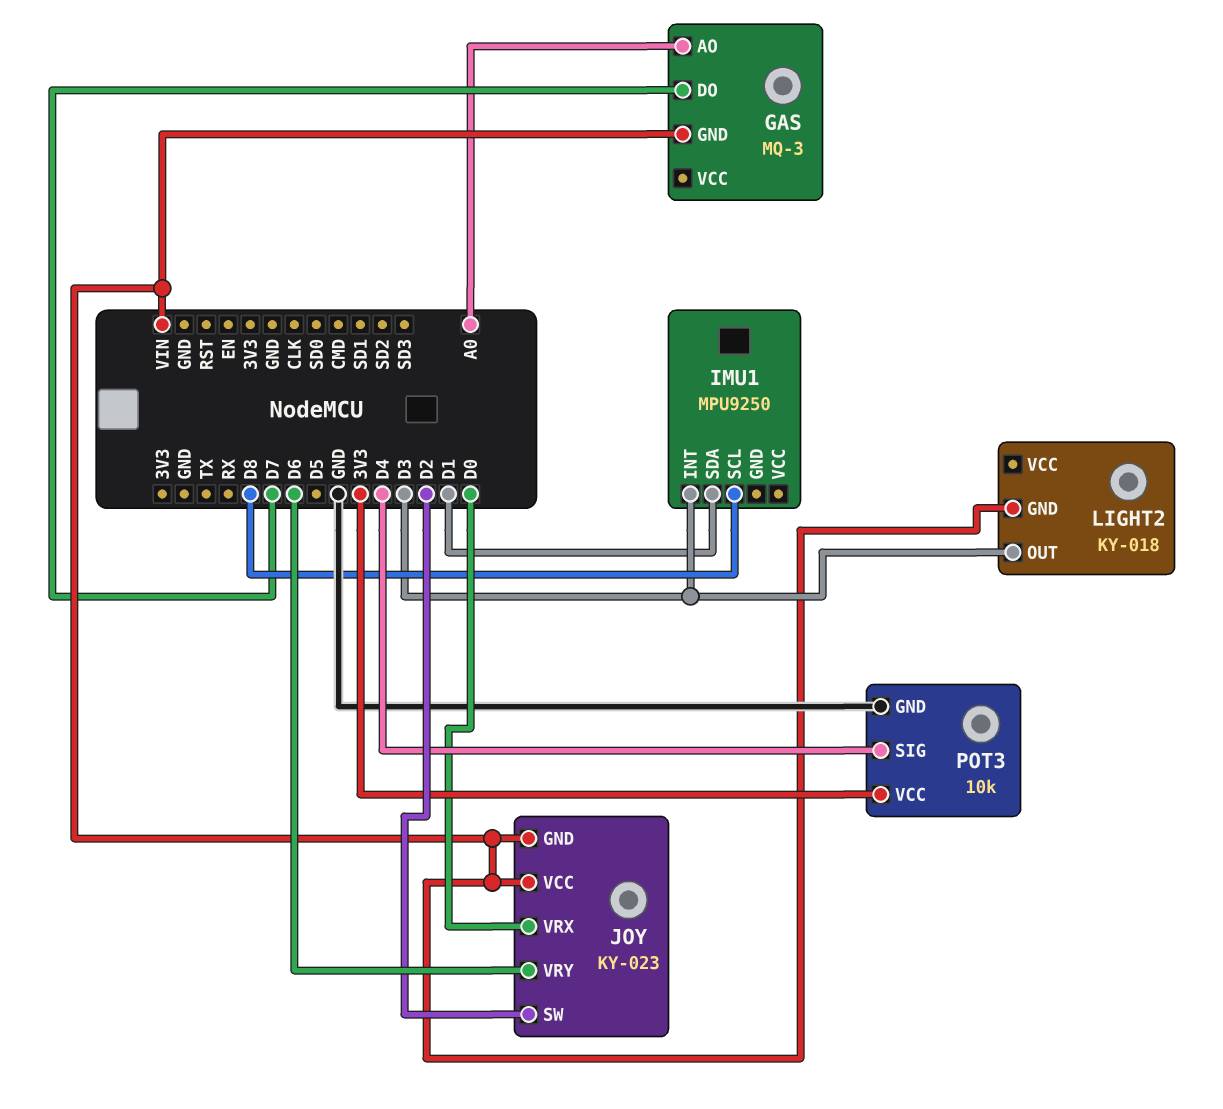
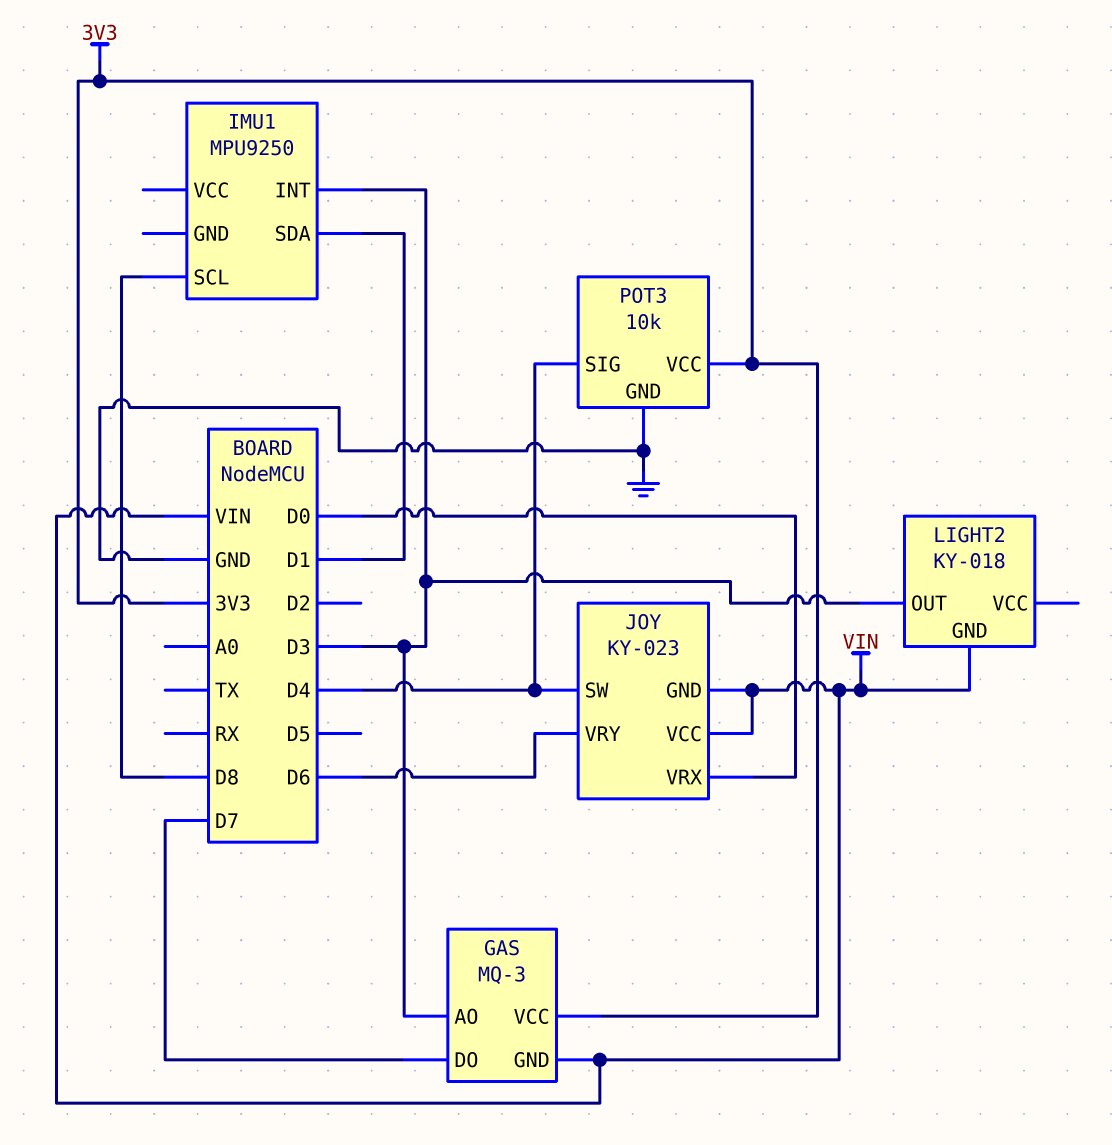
GAS pin AO: A0 -> D3
GAS pin VCC: none -> 3V3
JOY pin SW: D2 -> D4

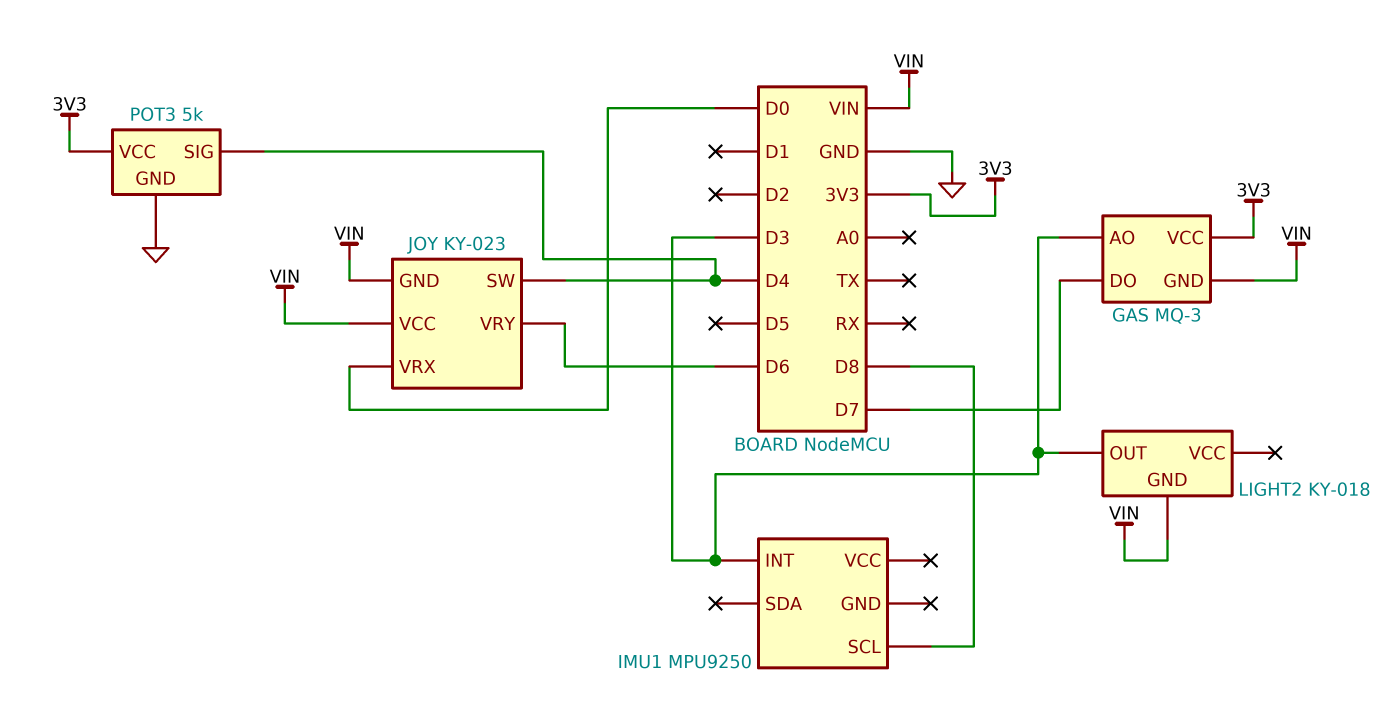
IMU1 pin SDA: D1 -> none
POT3: 10k -> 5k

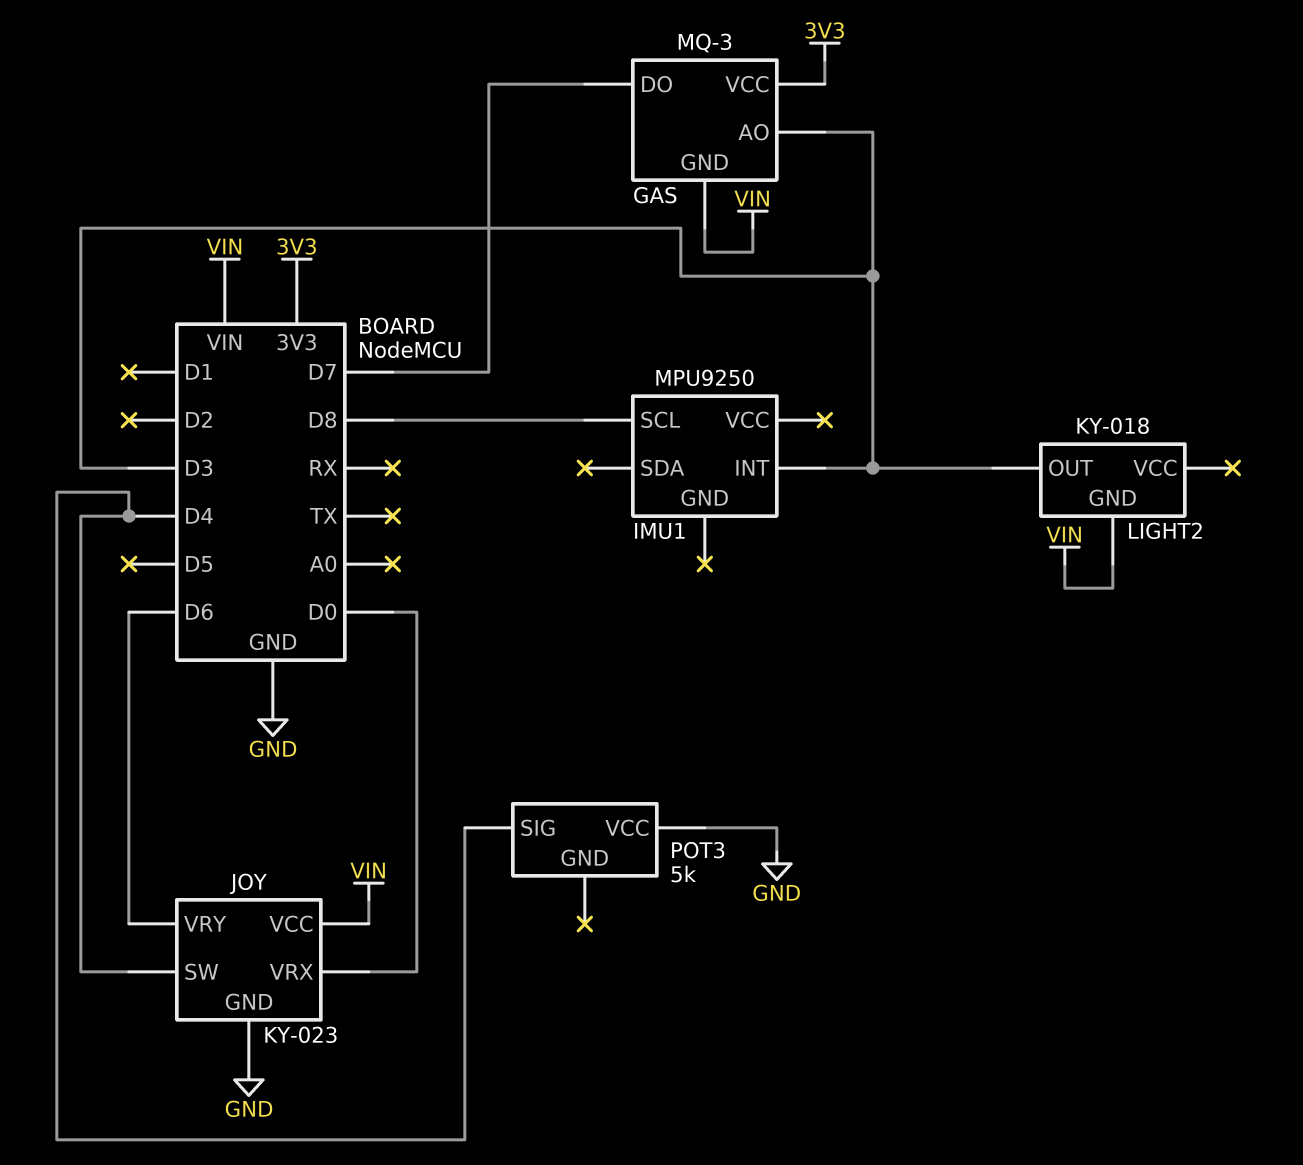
JOY pin GND: VIN -> GND
POT3 pin GND: GND -> none
POT3 pin VCC: 3V3 -> GND

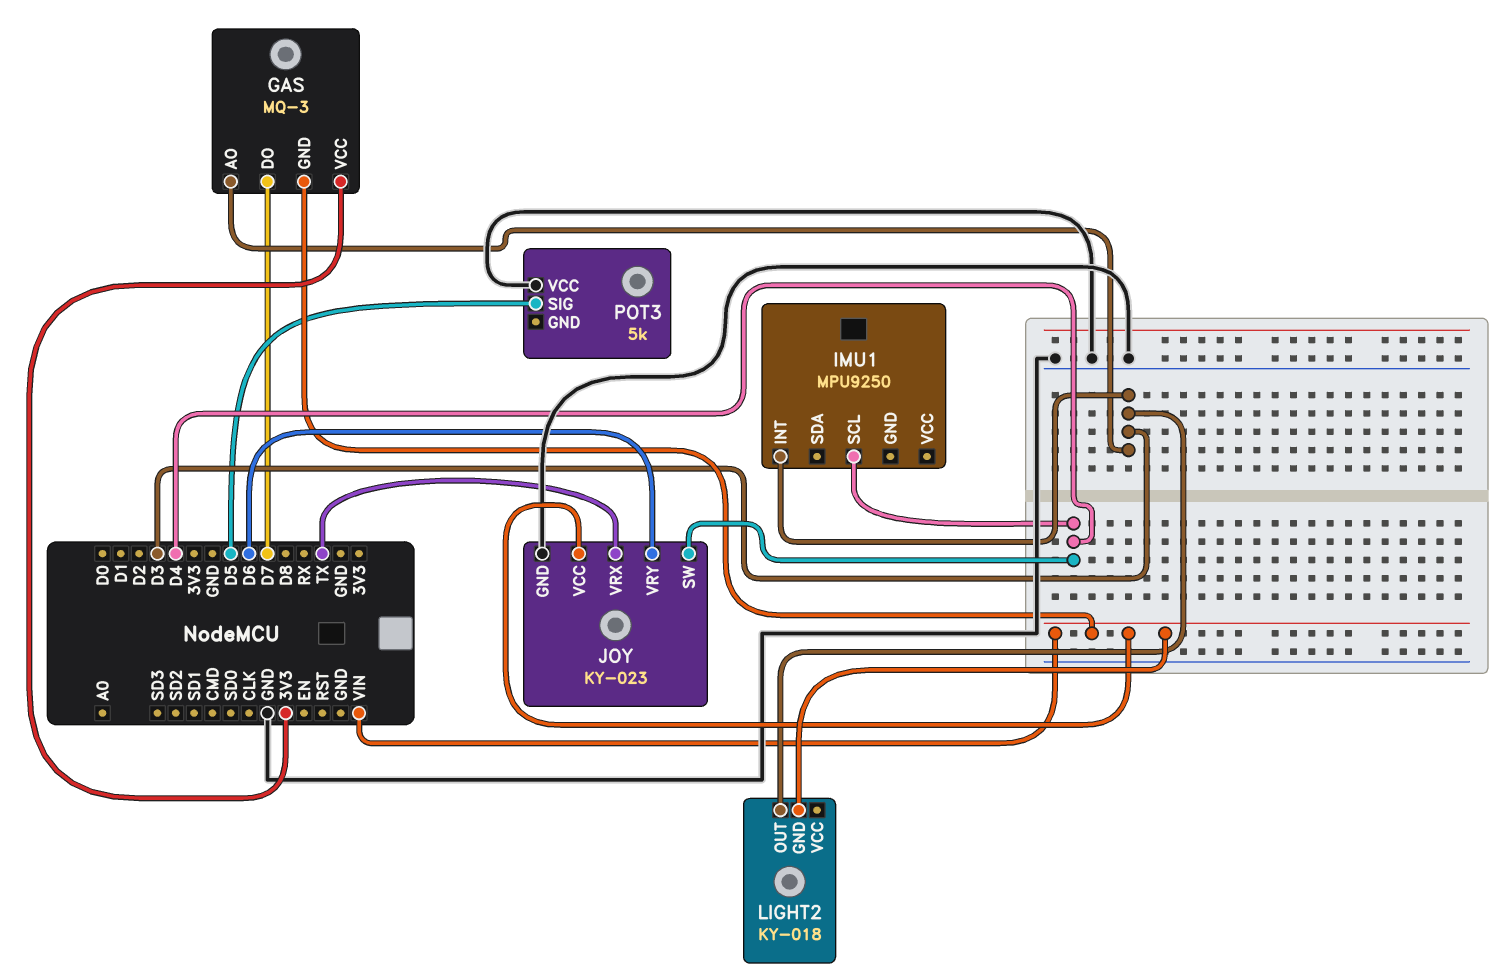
IMU1 pin SCL: D8 -> D4
JOY pin VRX: D0 -> TX
POT3 pin SIG: D4 -> D5

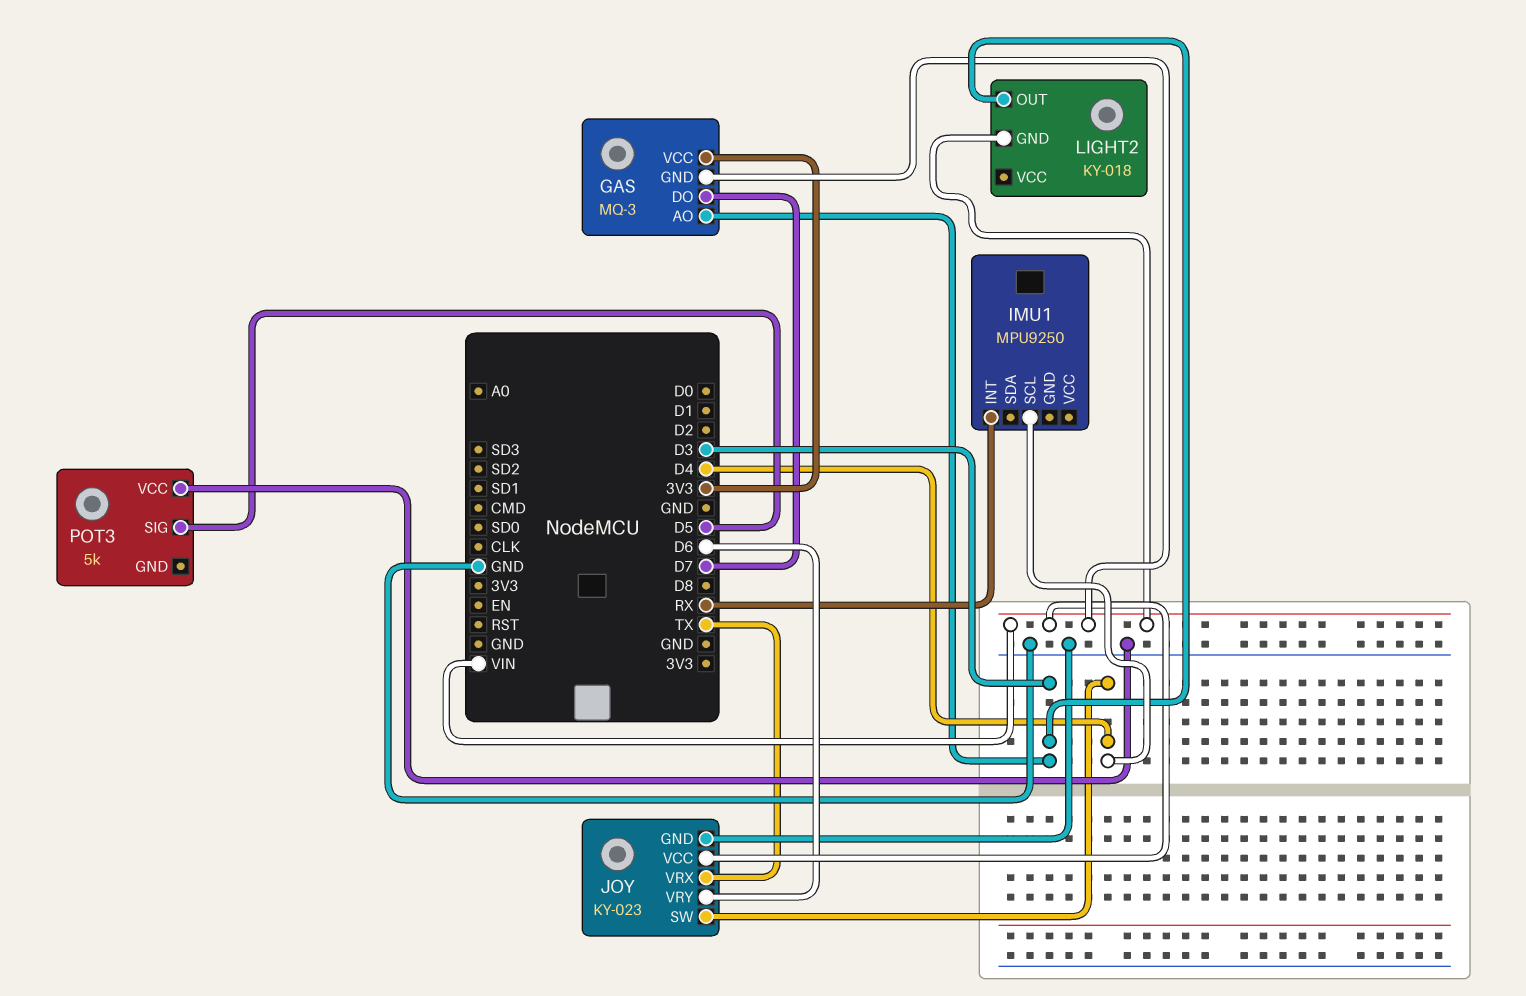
IMU1 pin INT: D3 -> RX

